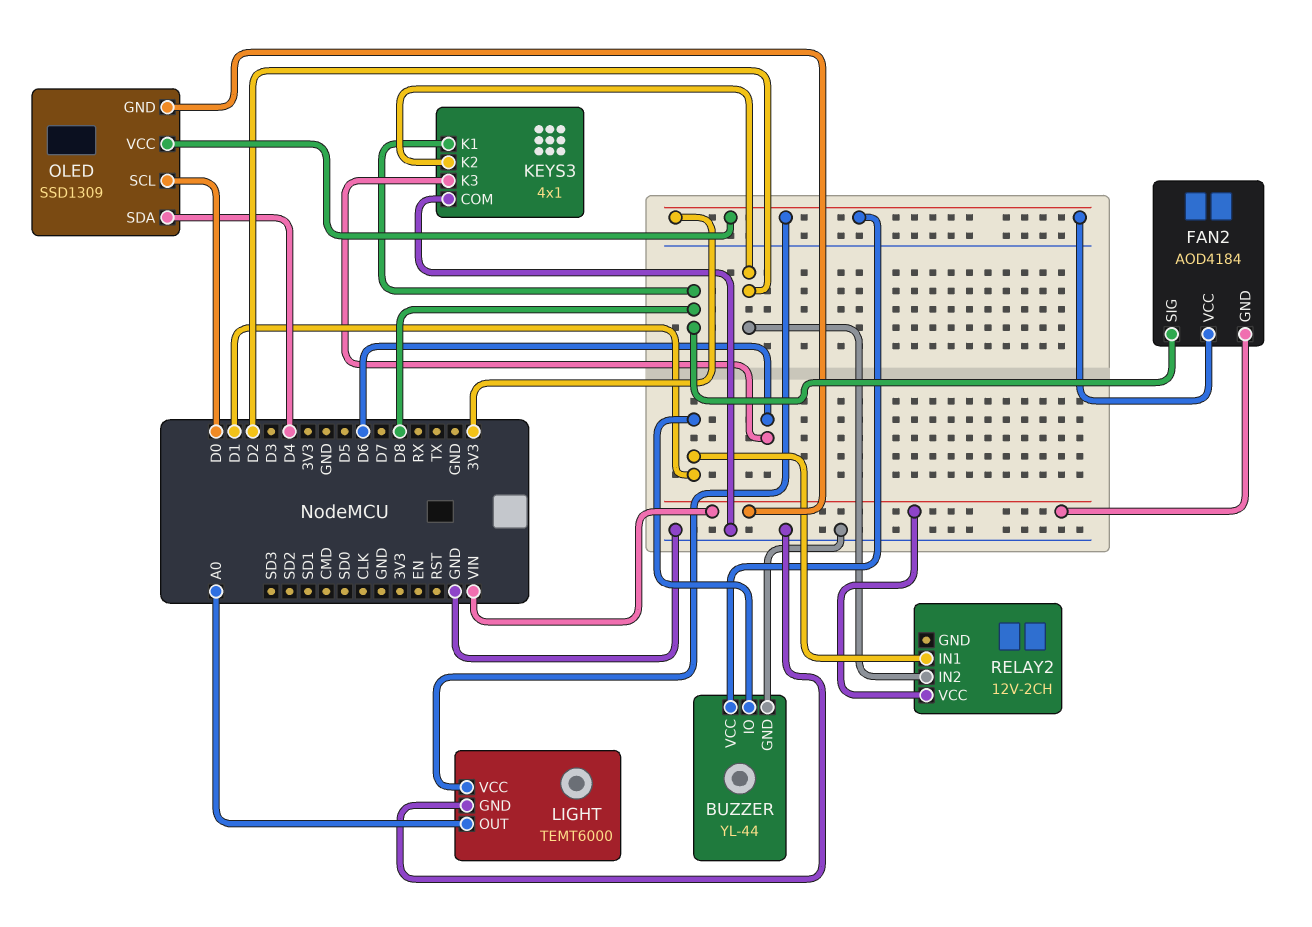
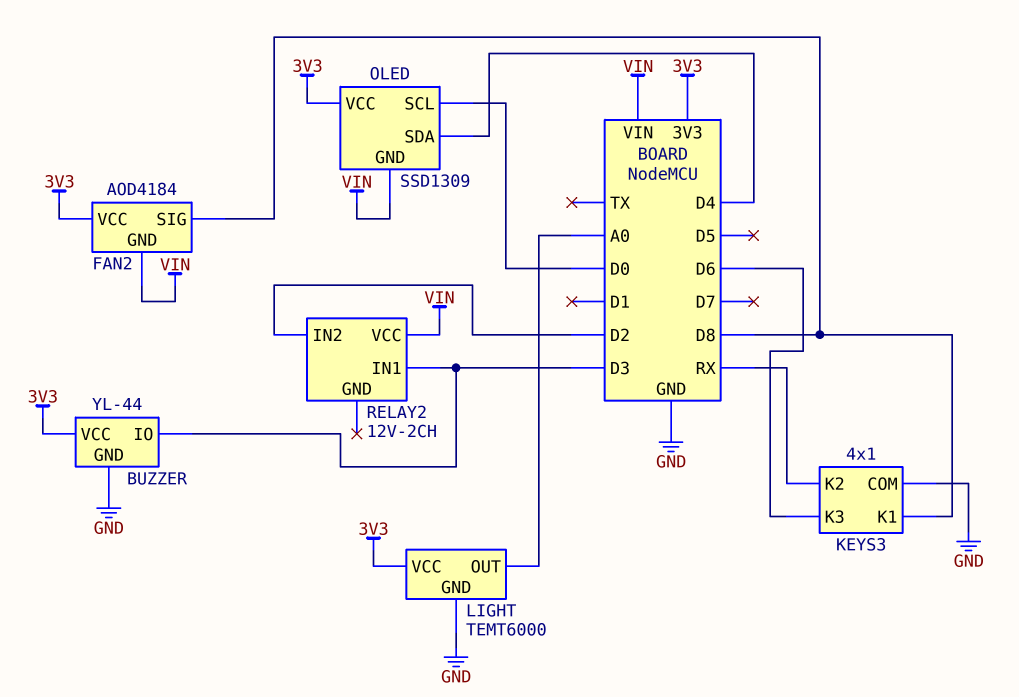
BUZZER pin IO: D1 -> D3
KEYS3 pin K2: D2 -> RX
RELAY2 pin IN1: D1 -> D3

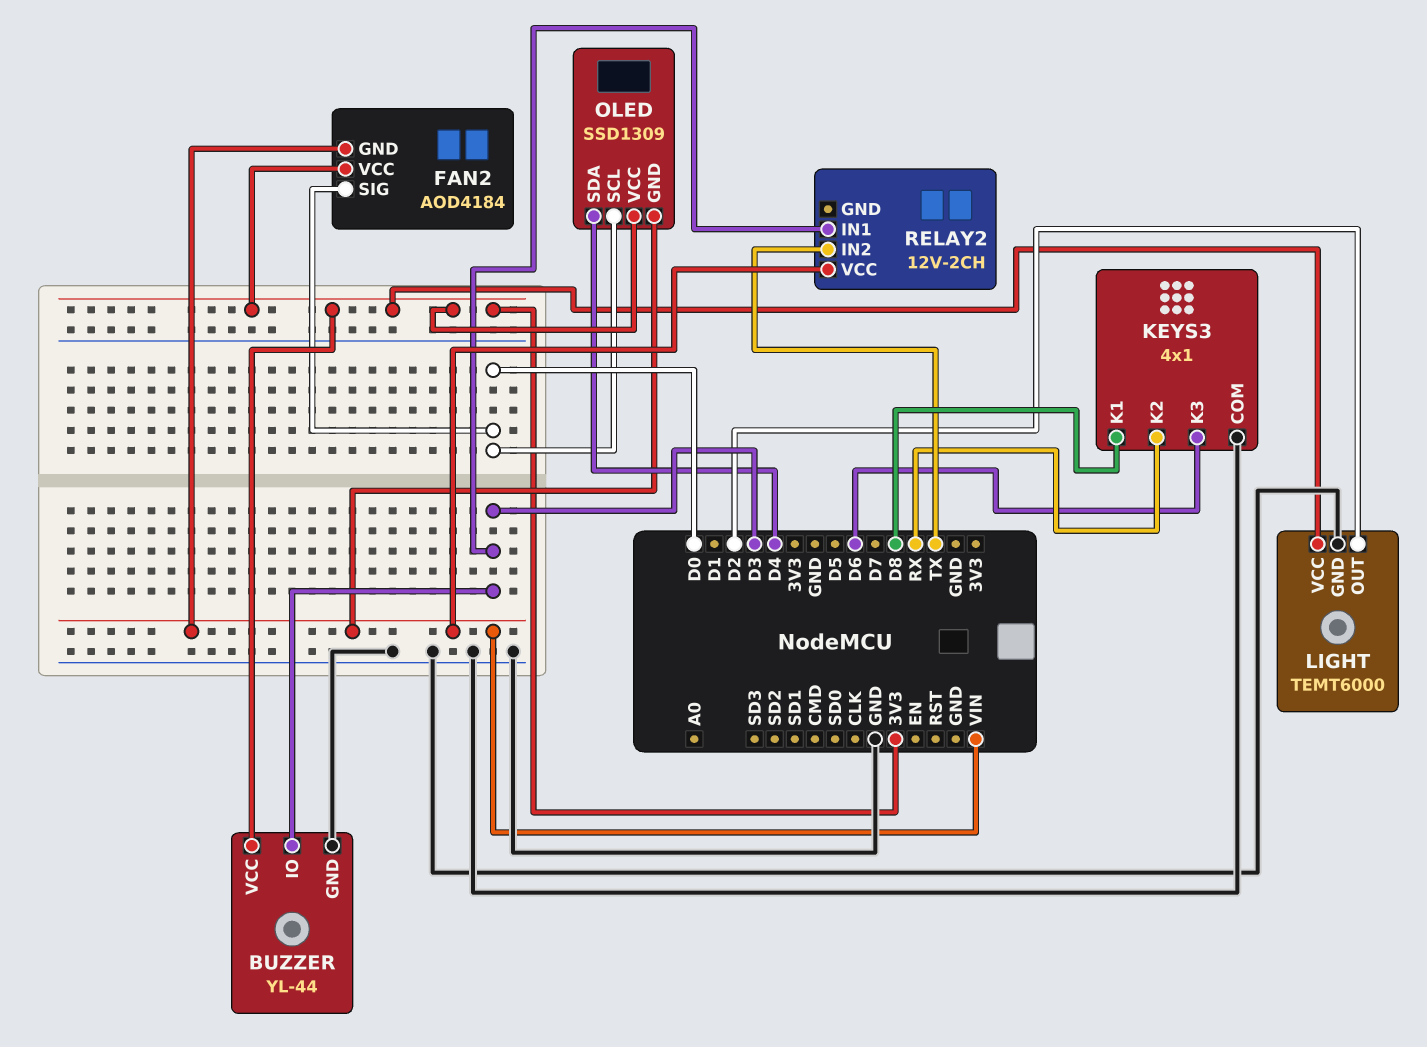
FAN2 pin SIG: D8 -> D0
LIGHT pin OUT: A0 -> D2
RELAY2 pin IN2: D2 -> TX

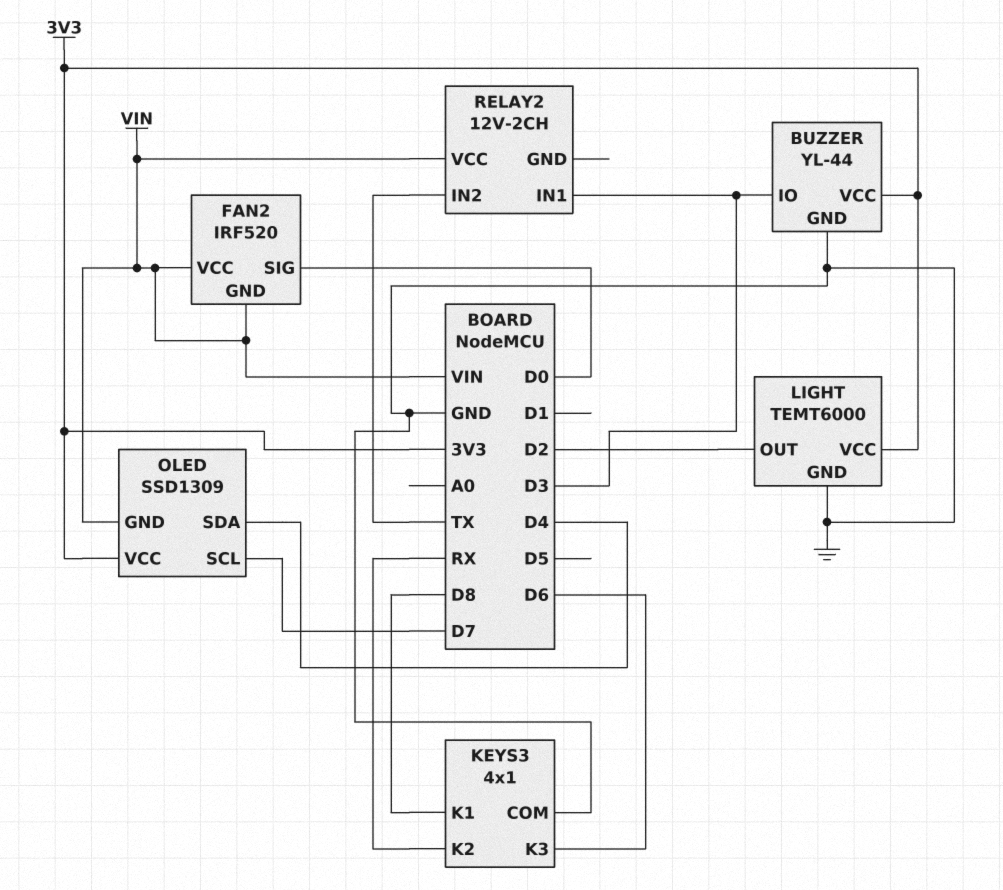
FAN2: AOD4184 -> IRF520
FAN2 pin VCC: 3V3 -> VIN
OLED pin SCL: D0 -> D7

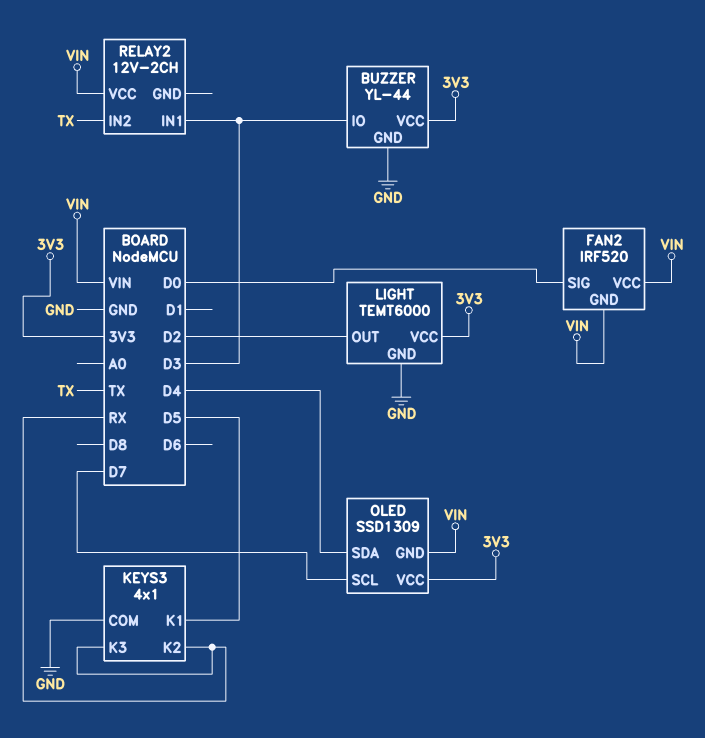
KEYS3 pin K1: D8 -> D5
KEYS3 pin K3: D6 -> RX

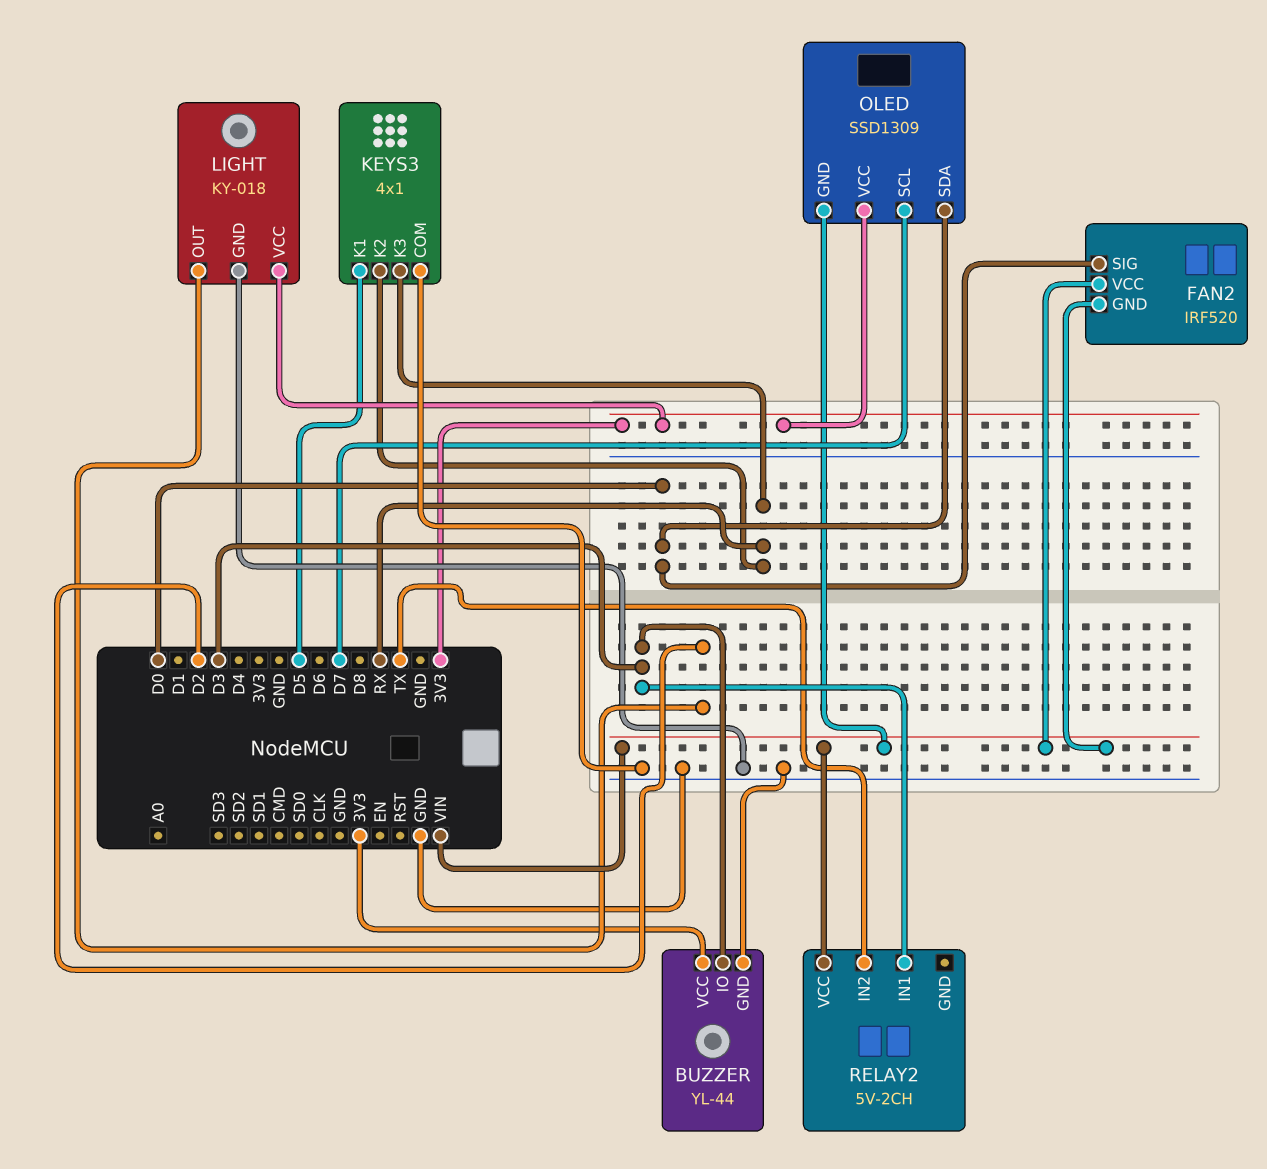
LIGHT: TEMT6000 -> KY-018
OLED pin SDA: D4 -> D0
RELAY2: 12V-2CH -> 5V-2CH

